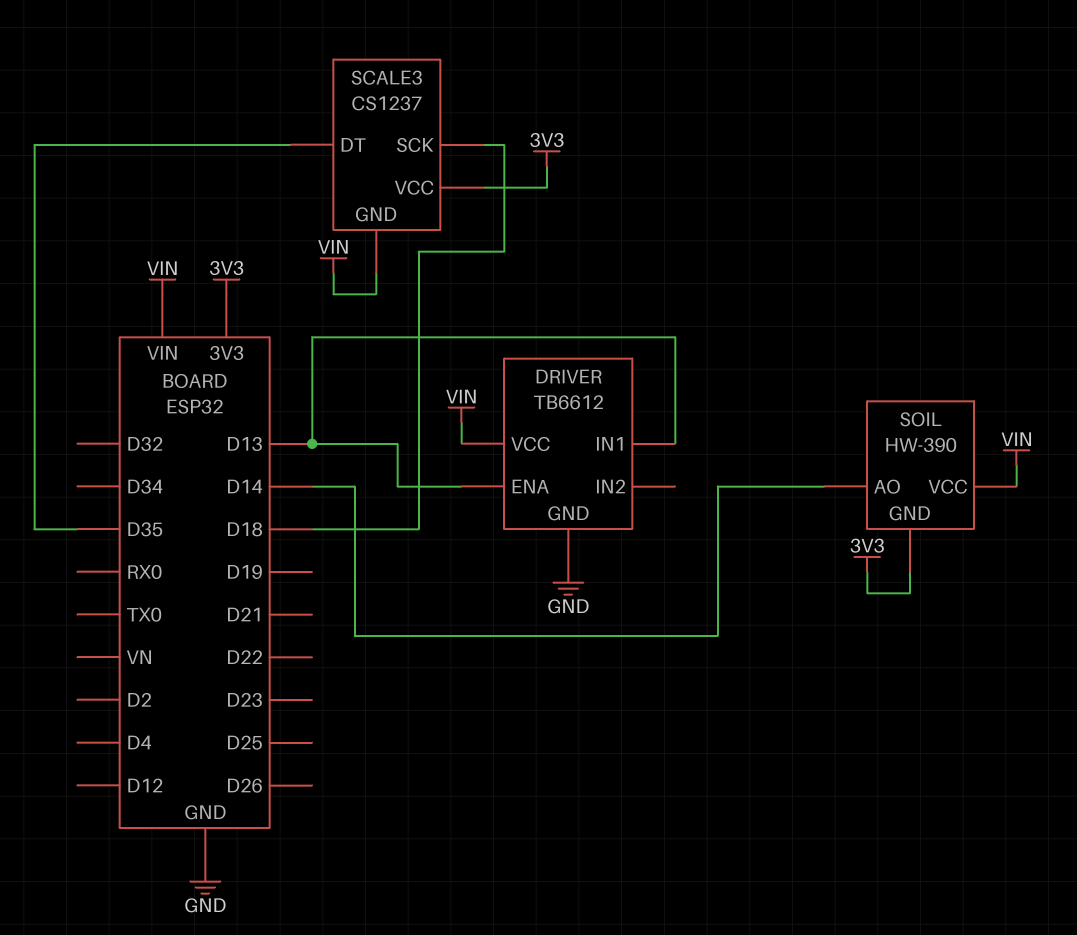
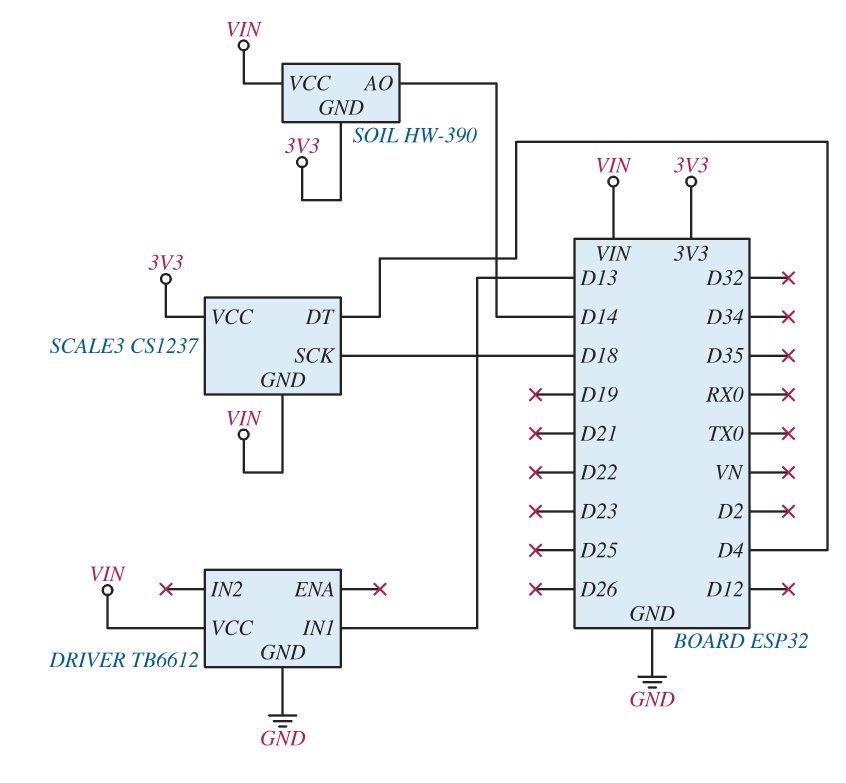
DRIVER pin ENA: D13 -> none
SCALE3 pin DT: D35 -> D4

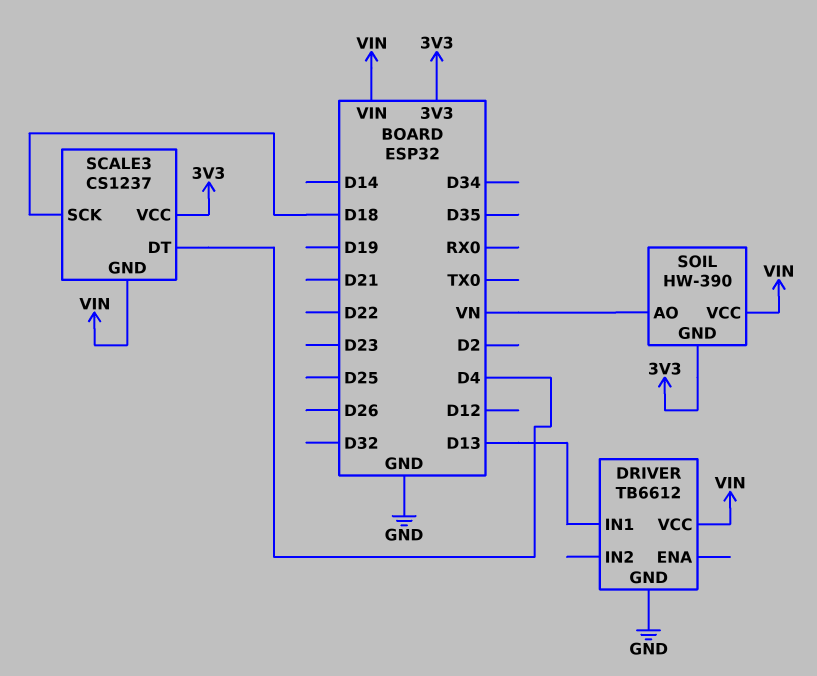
SOIL pin AO: D14 -> VN

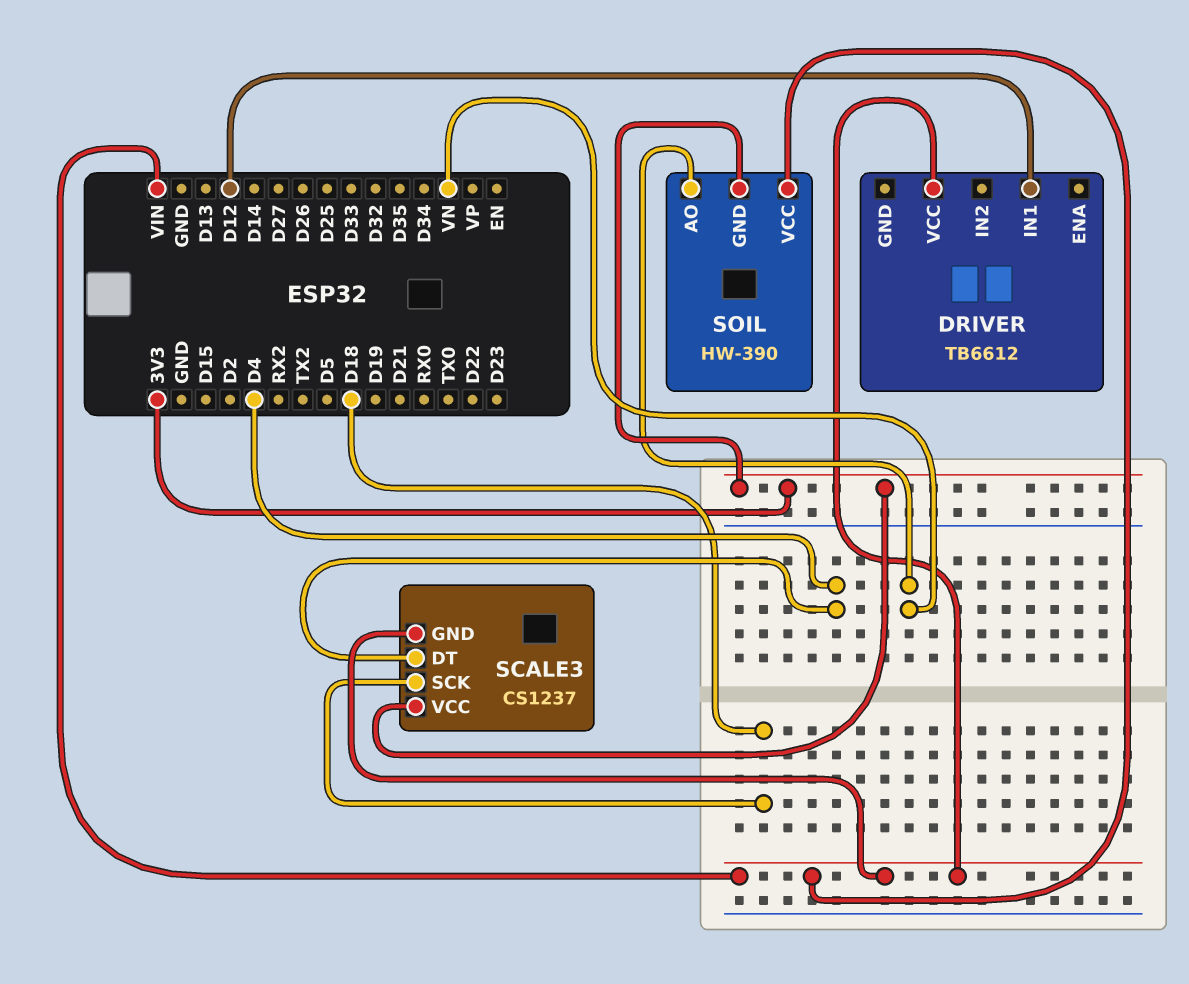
DRIVER pin GND: GND -> none
DRIVER pin IN1: D13 -> D12

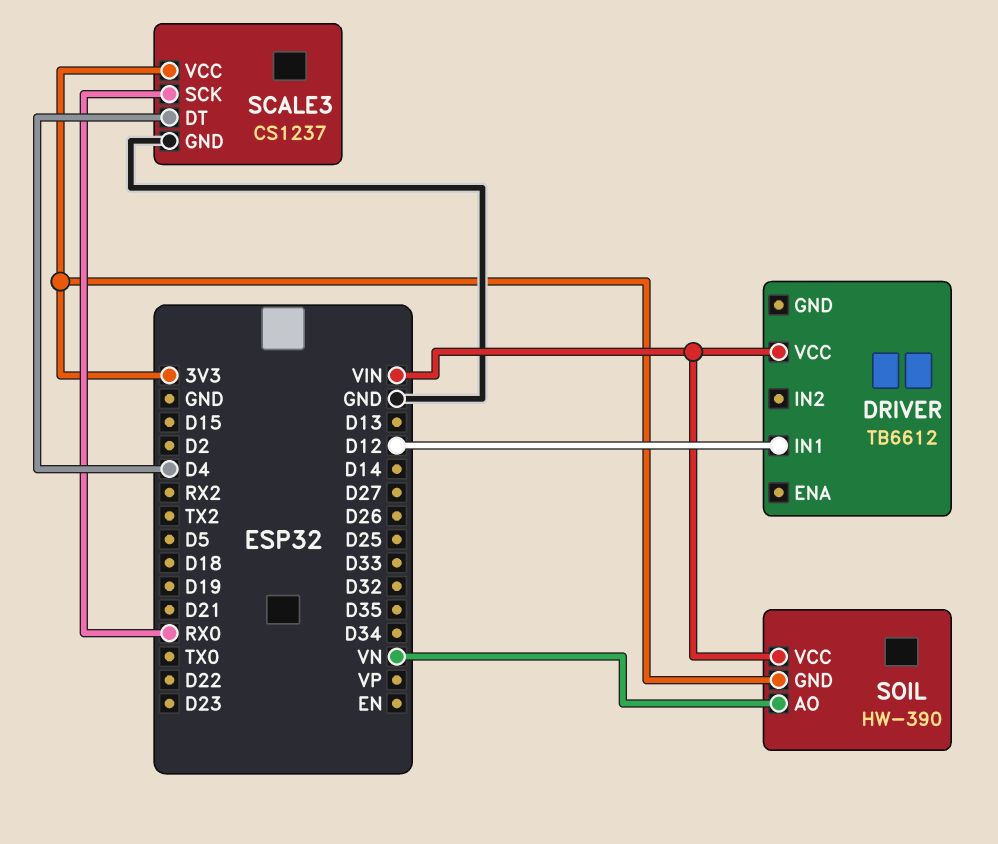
SCALE3 pin GND: VIN -> GND
SCALE3 pin SCK: D18 -> RX0

